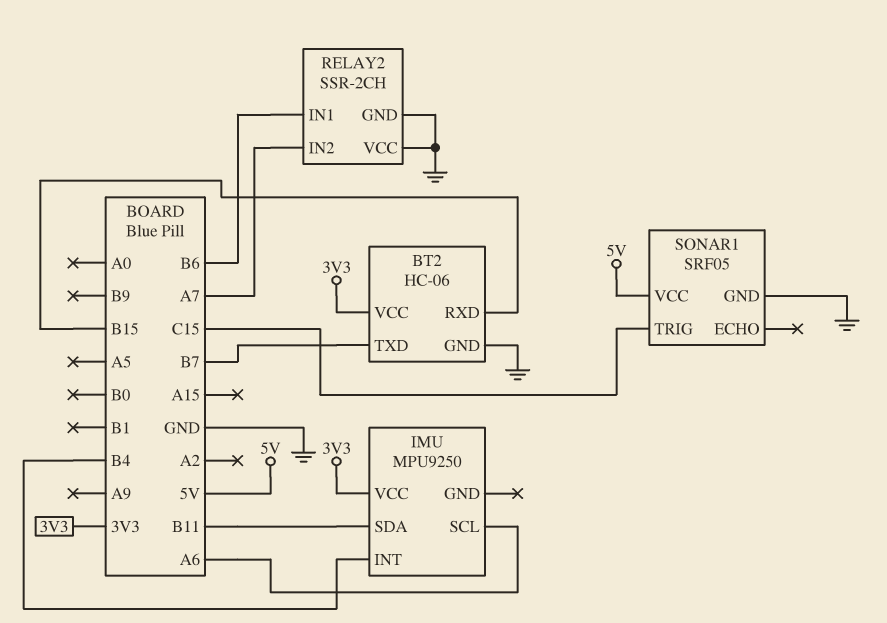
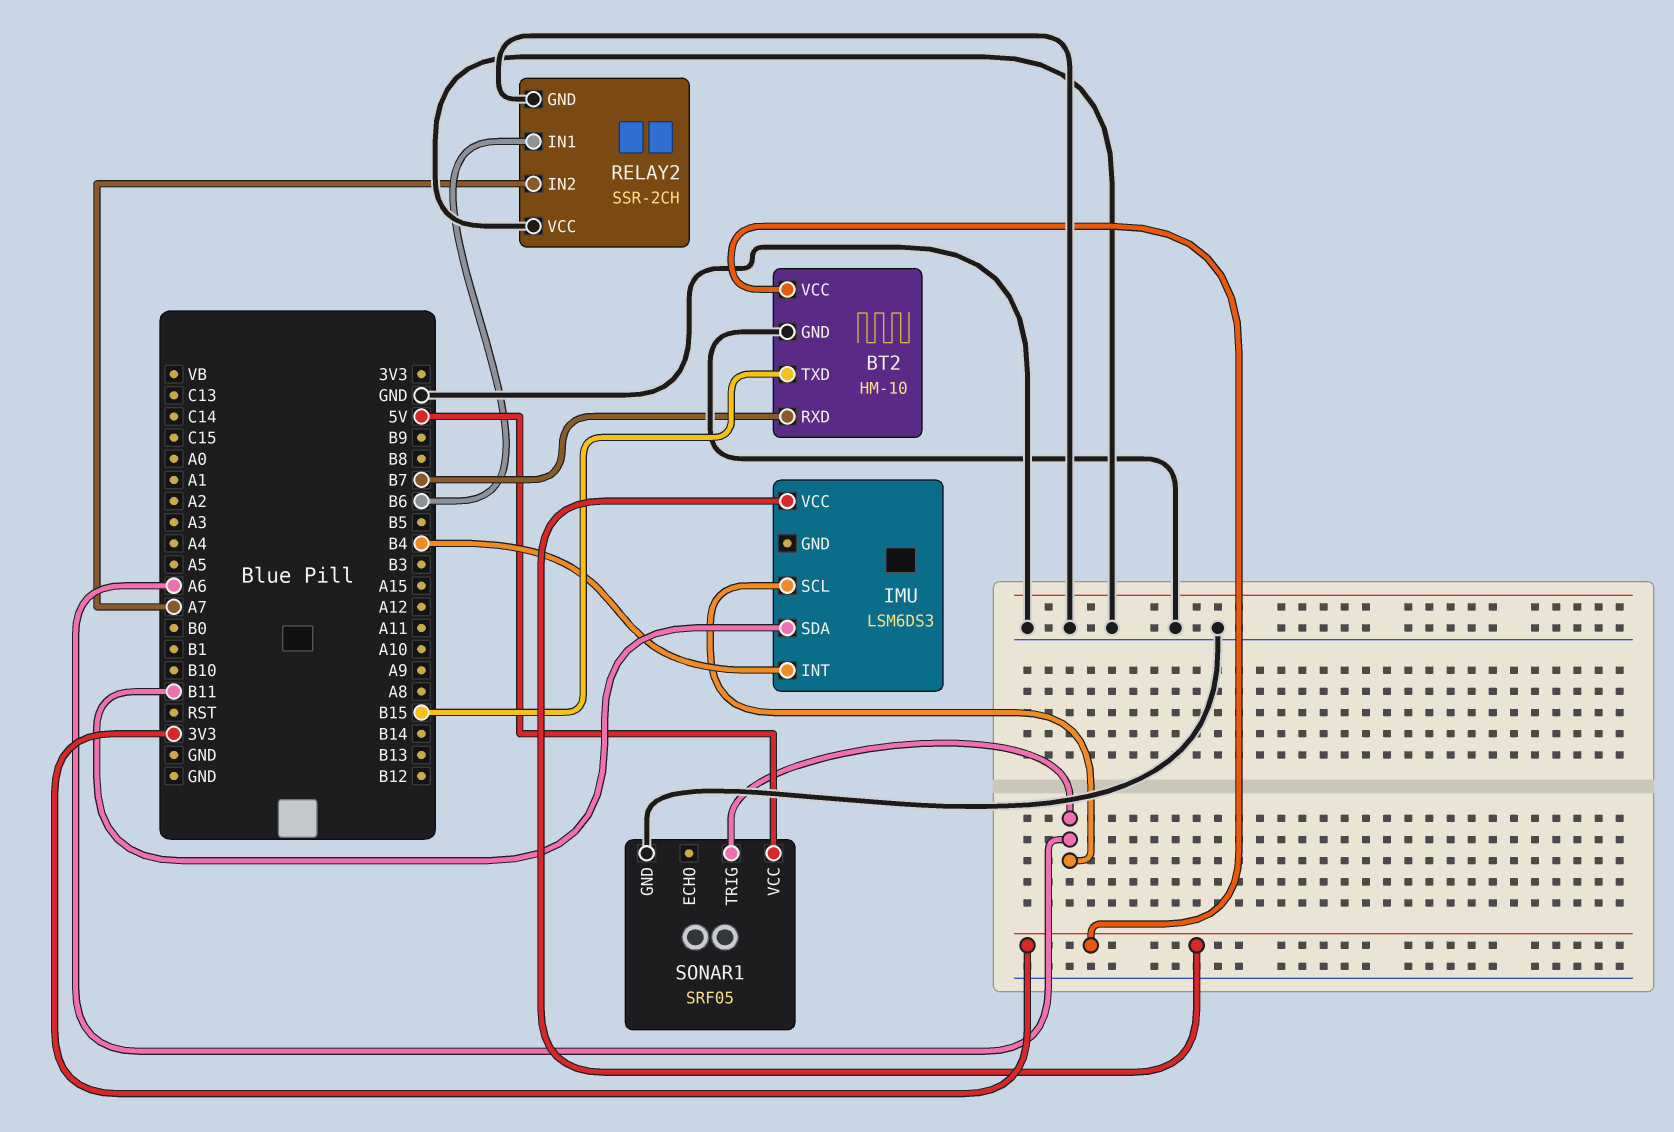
BT2: HC-06 -> HM-10
BT2 pin RXD: B15 -> B7
BT2 pin TXD: B7 -> B15
IMU: MPU9250 -> LSM6DS3
SONAR1 pin TRIG: C15 -> A6

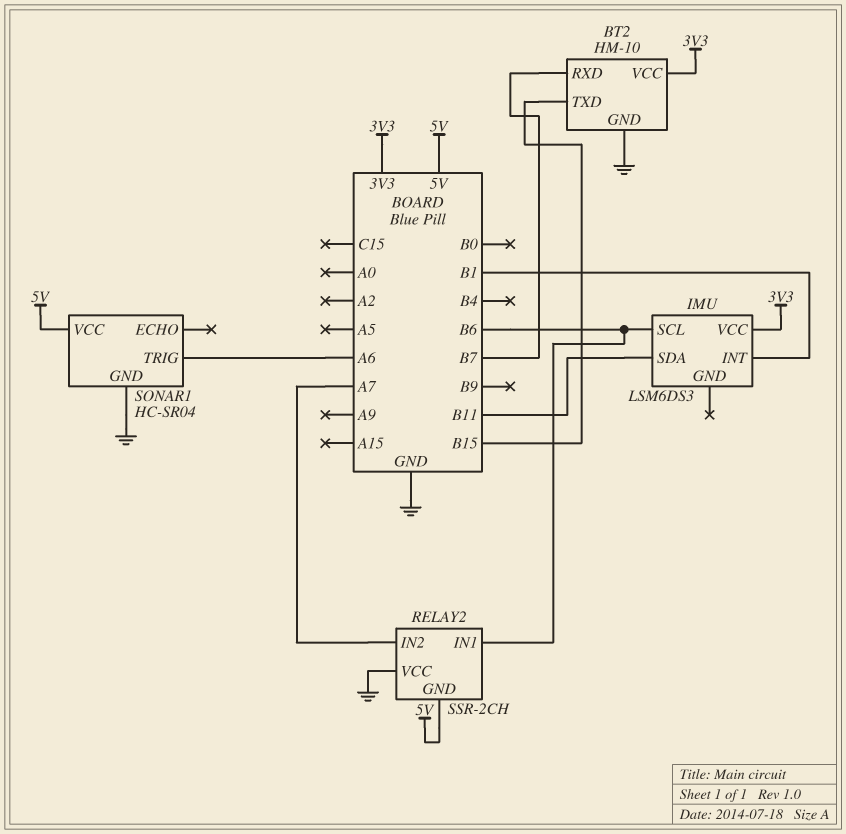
IMU pin INT: B4 -> B1
IMU pin SCL: A6 -> B6
RELAY2 pin GND: GND -> 5V
SONAR1: SRF05 -> HC-SR04

